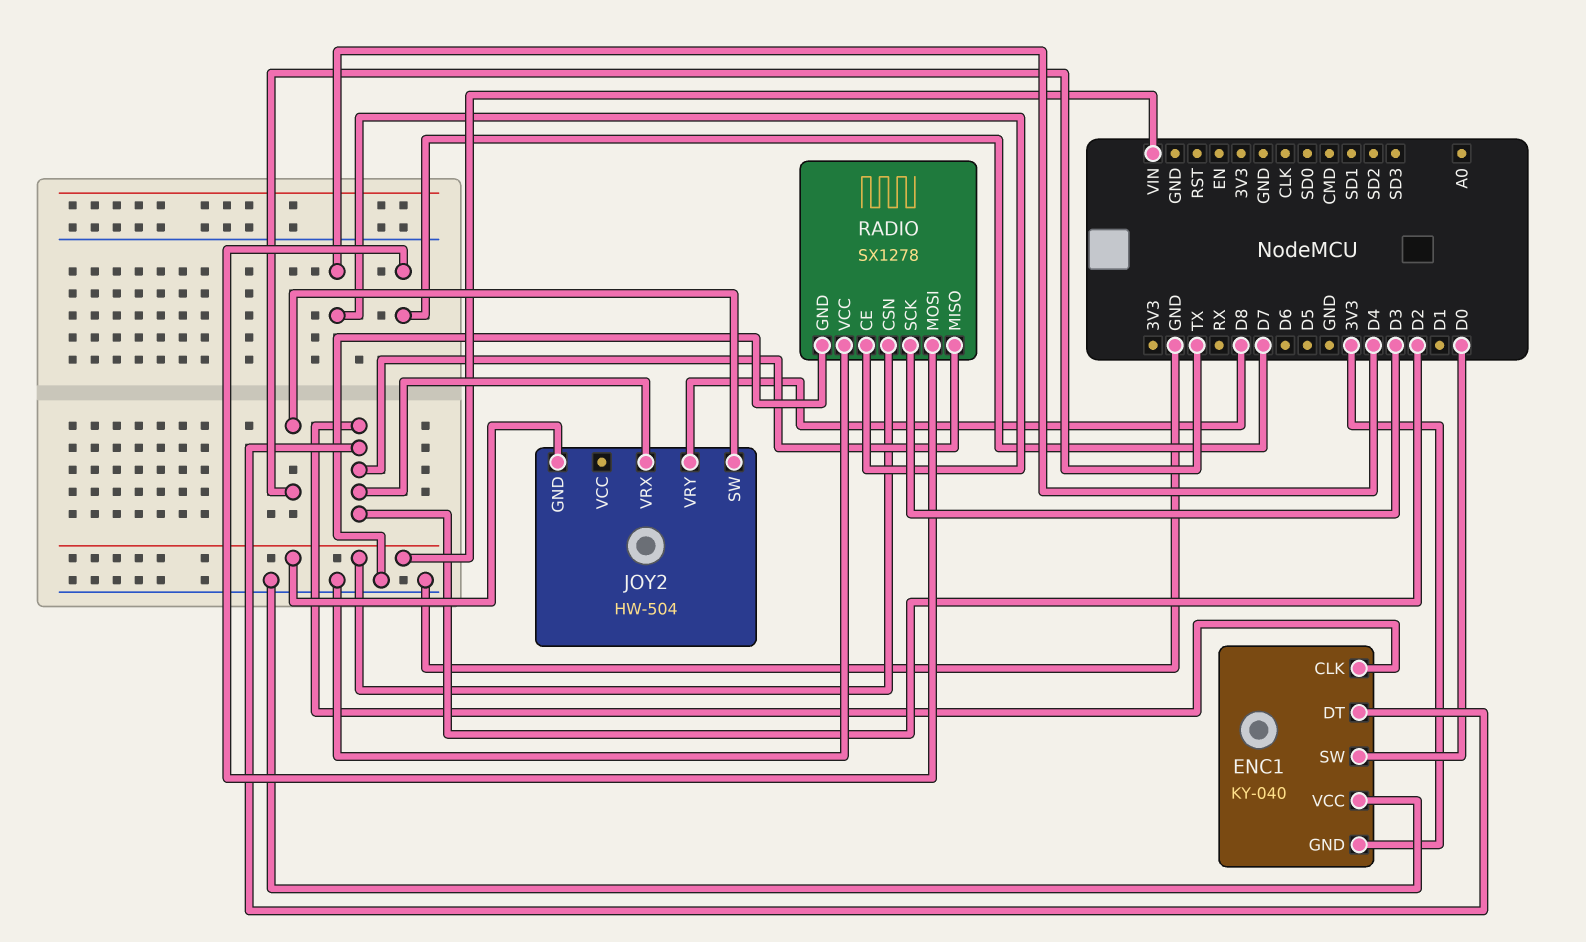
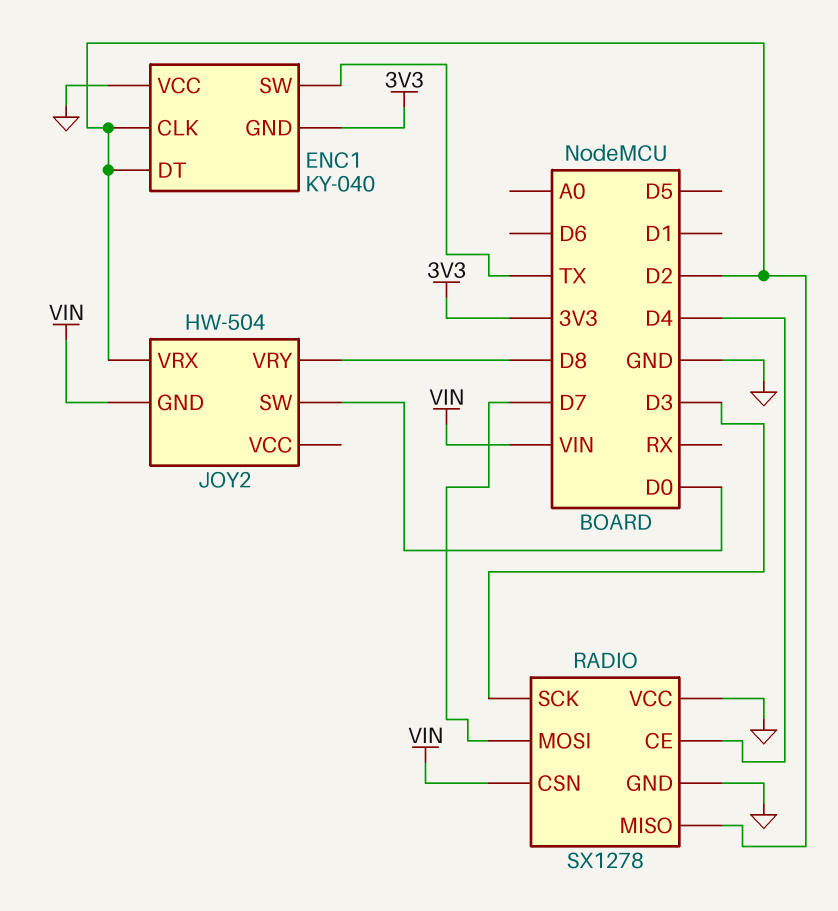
ENC1 pin SW: D0 -> TX
JOY2 pin SW: TX -> D0

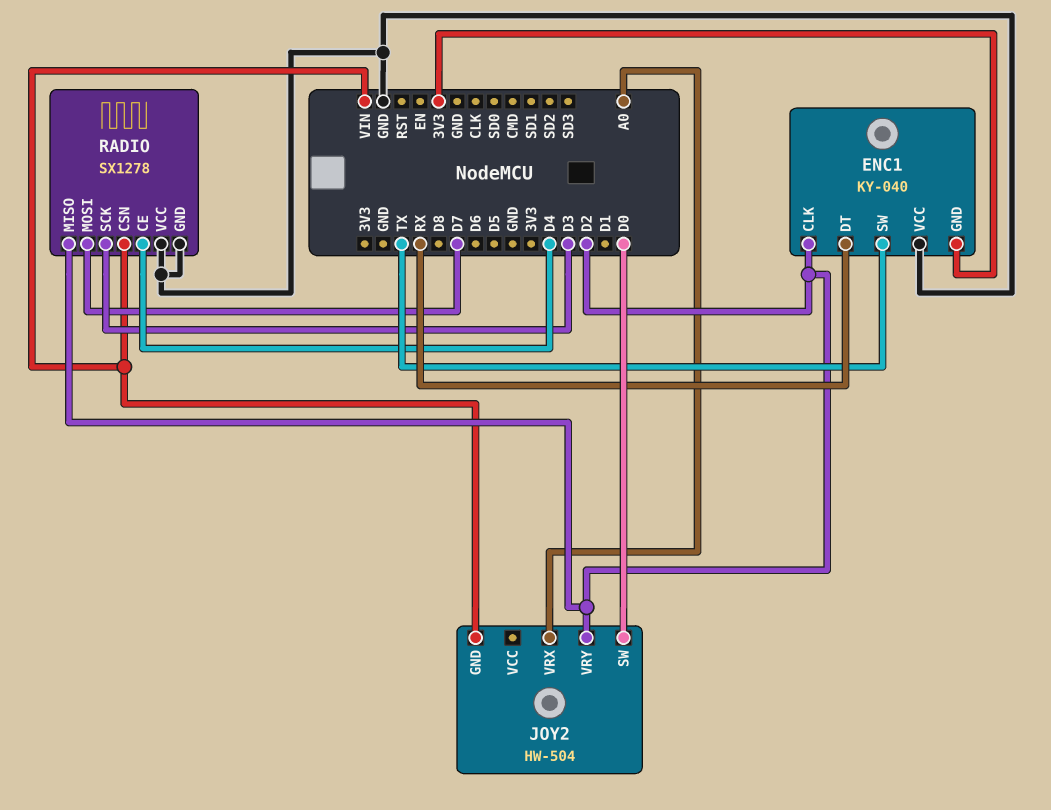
ENC1 pin DT: D2 -> RX
JOY2 pin VRX: D2 -> A0
JOY2 pin VRY: D8 -> D2

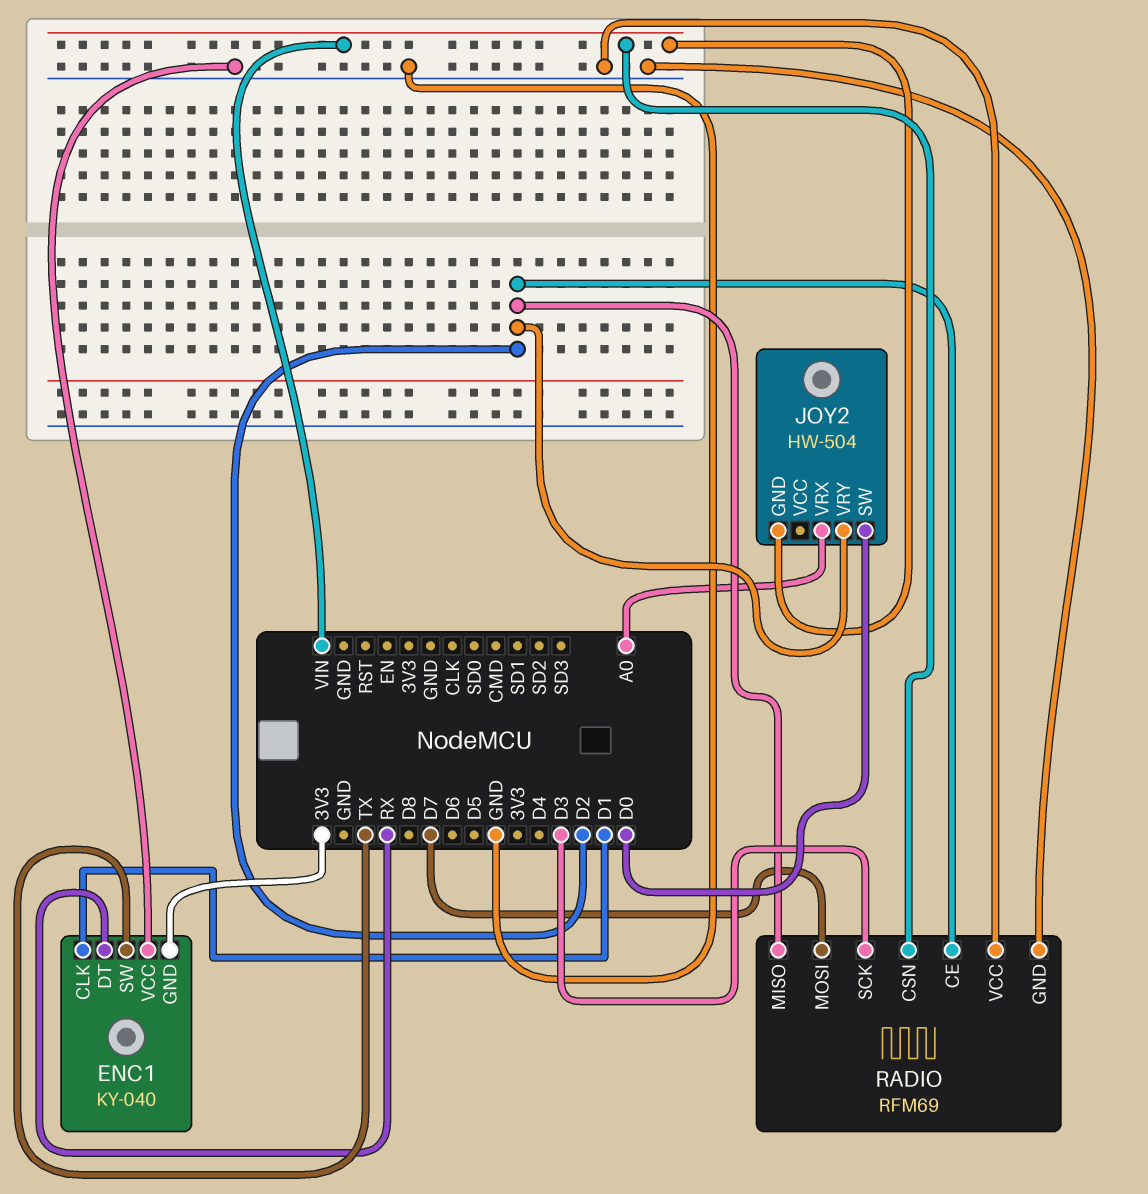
ENC1 pin CLK: D2 -> D1
RADIO: SX1278 -> RFM69
RADIO pin CE: D4 -> D2

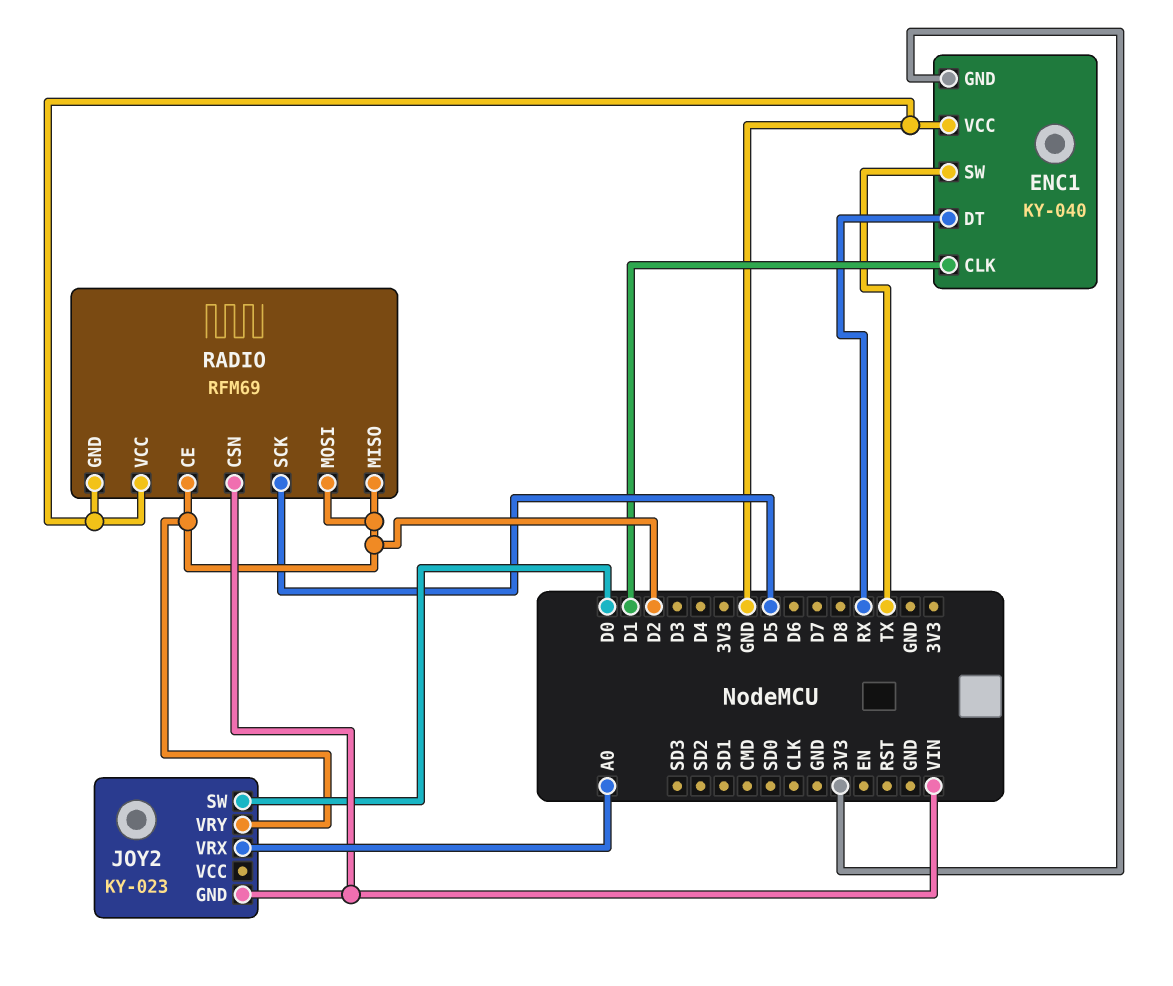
JOY2: HW-504 -> KY-023
RADIO pin MOSI: D7 -> D2
RADIO pin SCK: D3 -> D5

